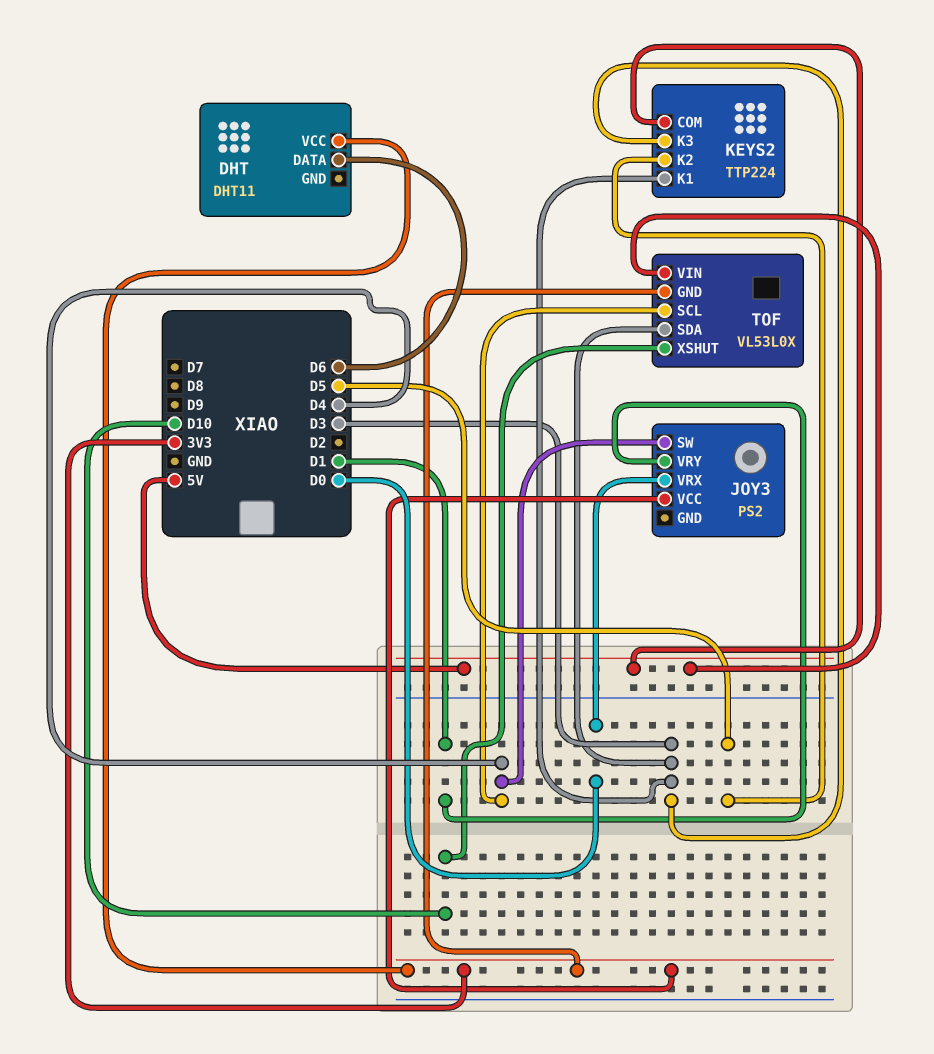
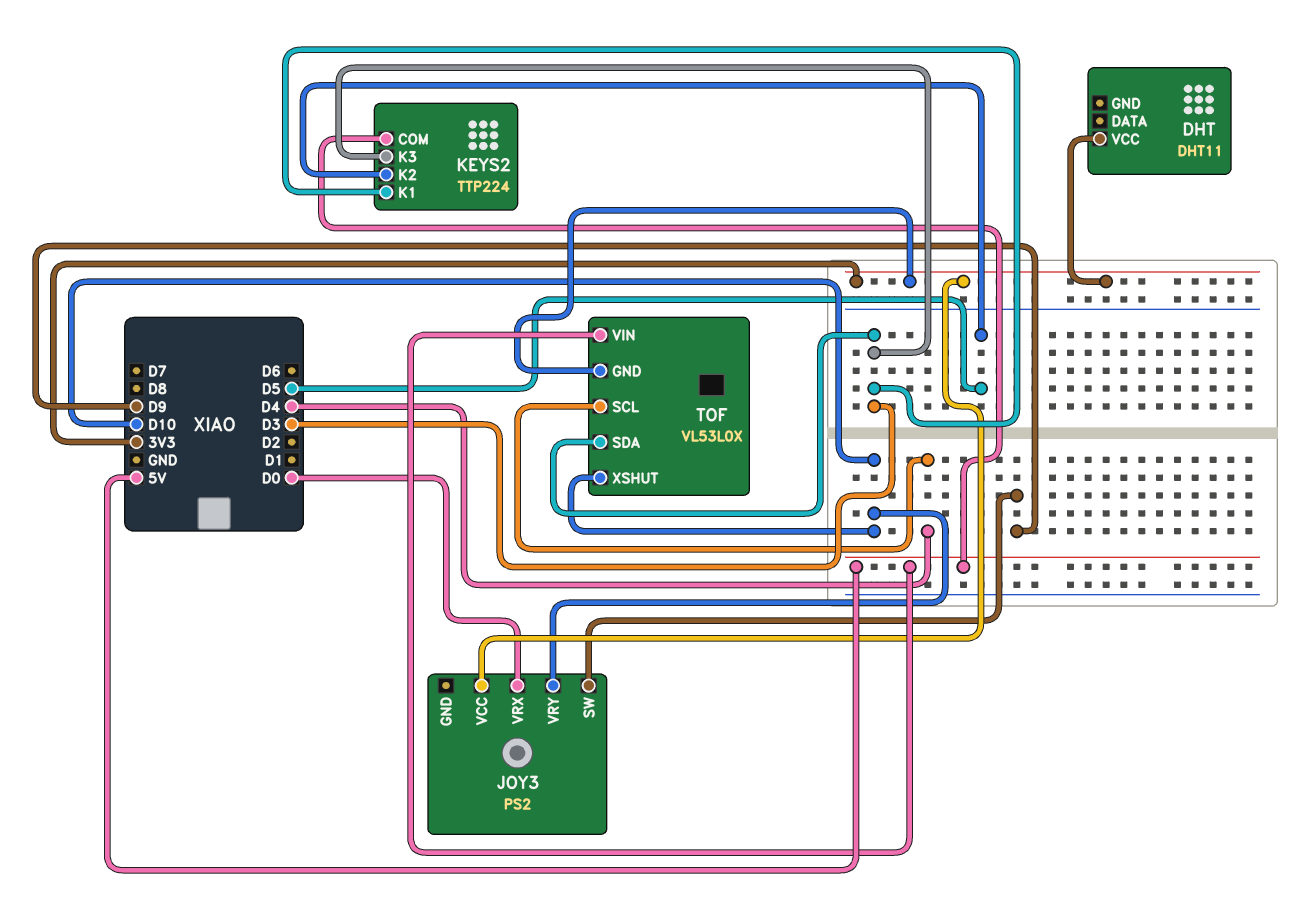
DHT pin DATA: D6 -> none
JOY3 pin SW: D4 -> D9
JOY3 pin VRY: D1 -> D10

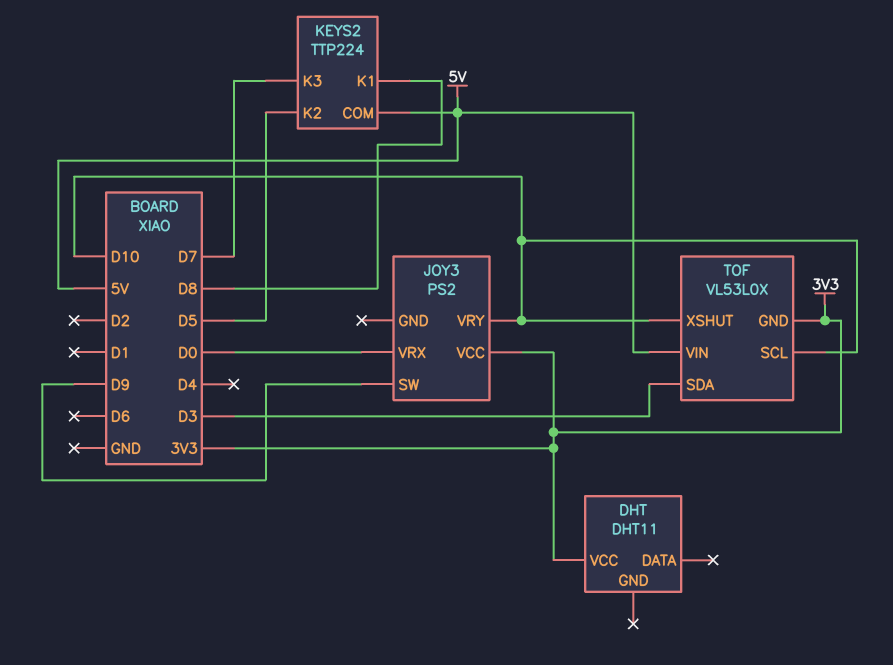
KEYS2 pin K1: D3 -> D8
KEYS2 pin K3: D3 -> D7
TOF pin SCL: D4 -> D10

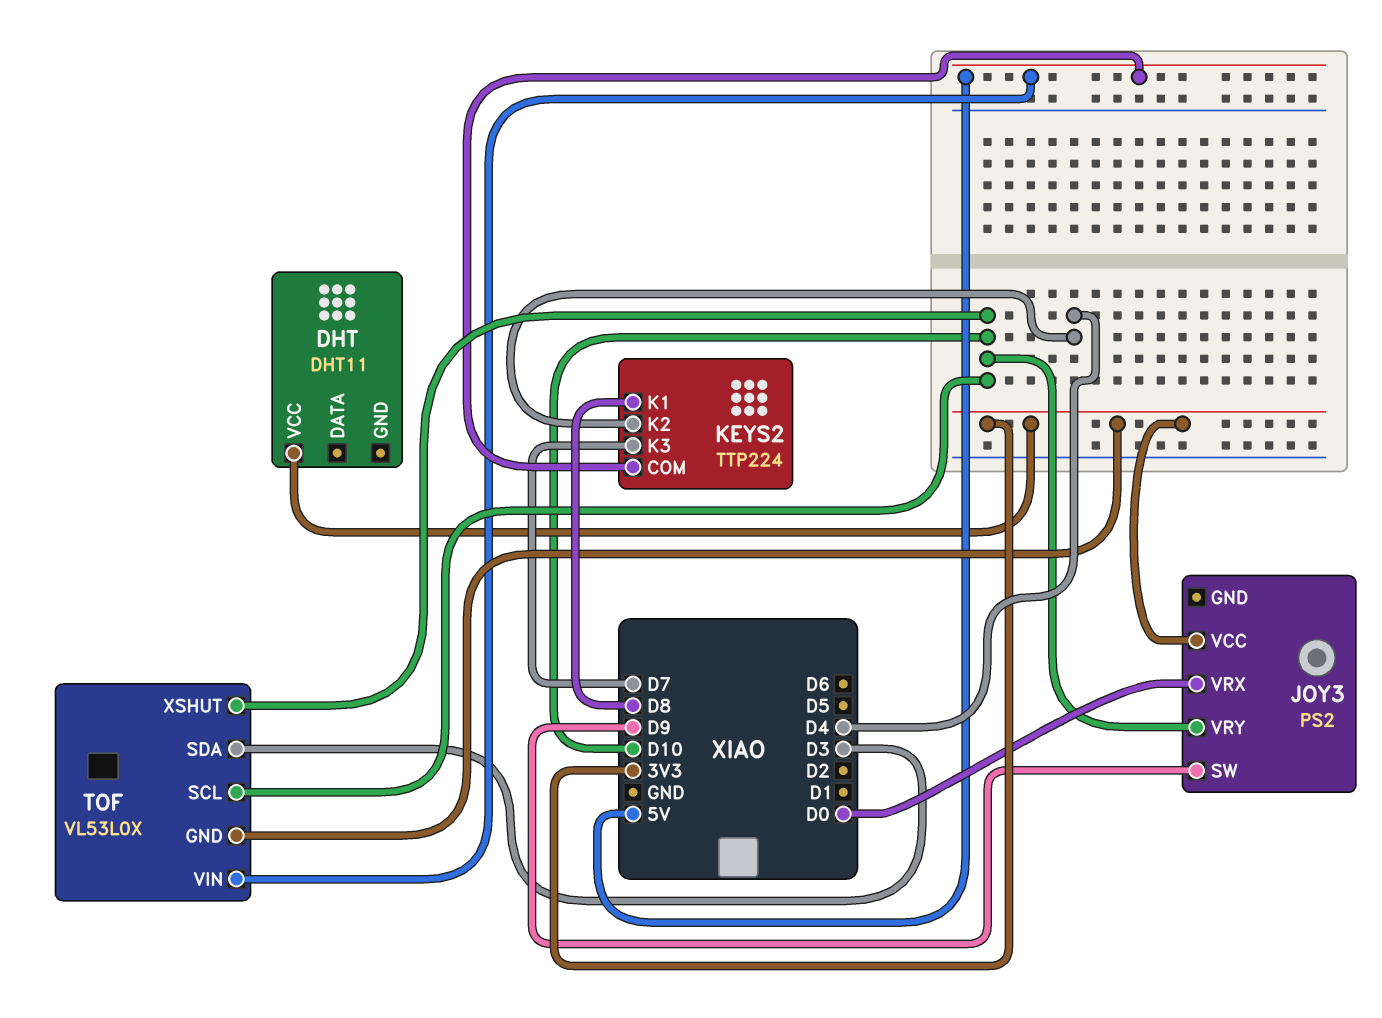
KEYS2 pin K2: D5 -> D4

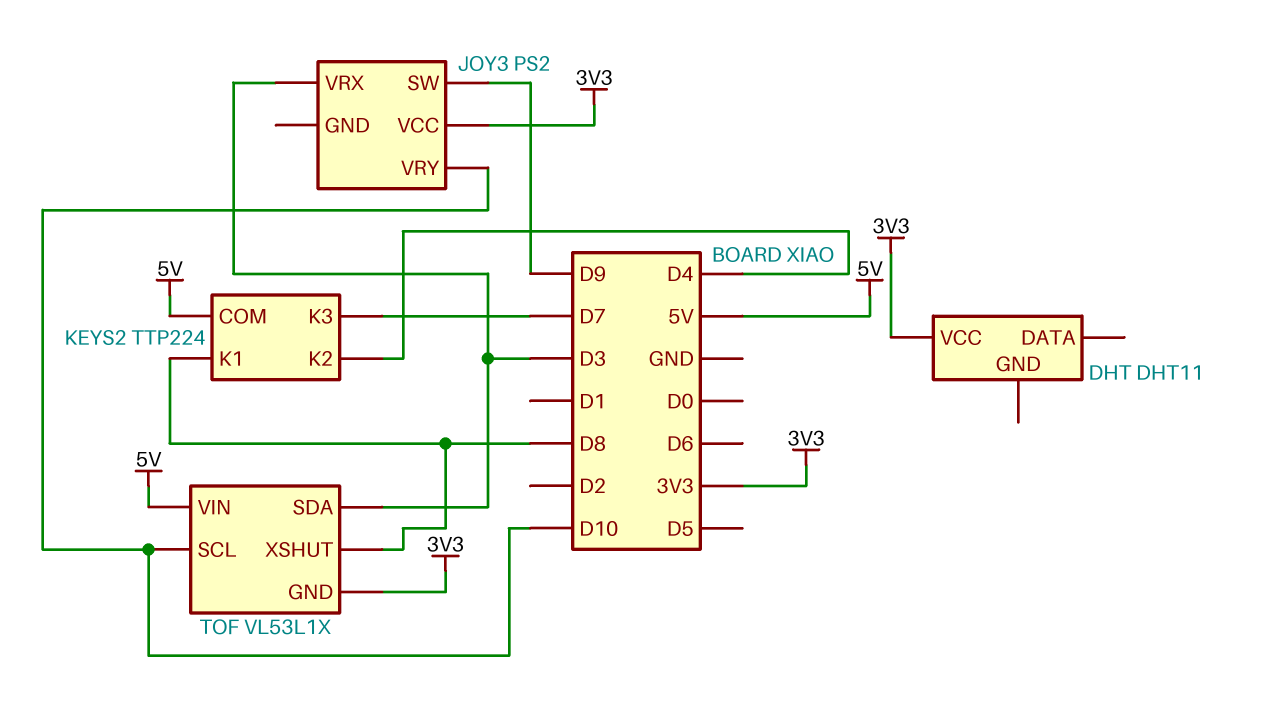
JOY3 pin VRX: D0 -> D3
TOF: VL53L0X -> VL53L1X
TOF pin XSHUT: D10 -> D8

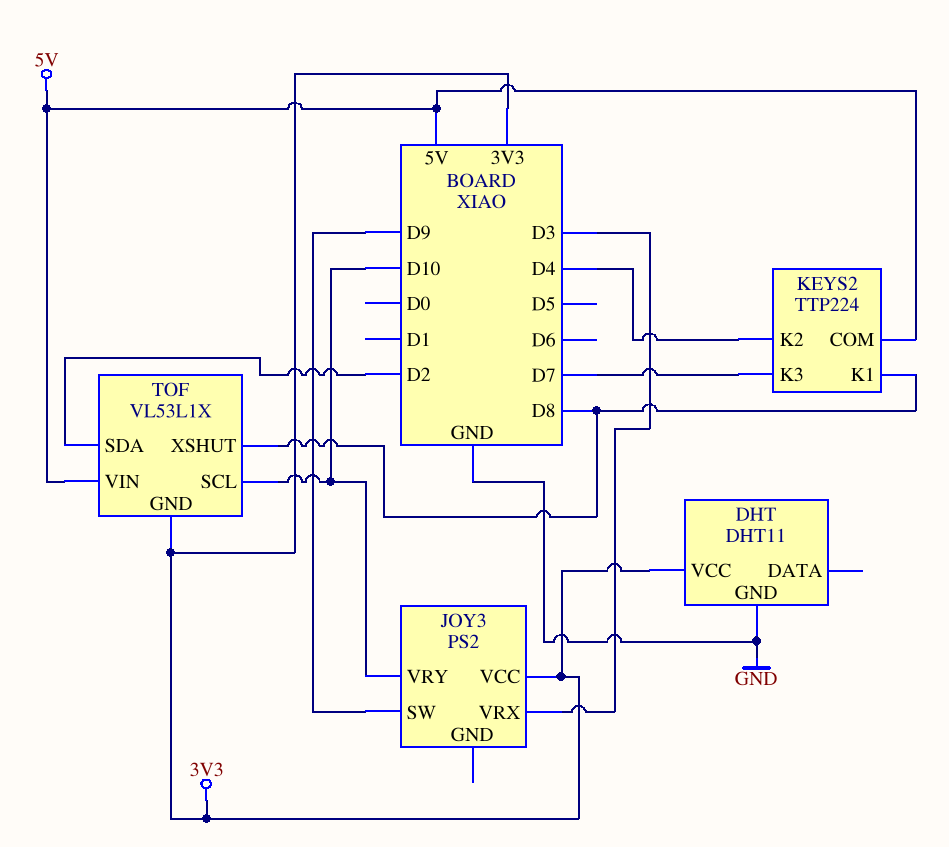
DHT pin GND: none -> GND
TOF pin SDA: D3 -> D2

